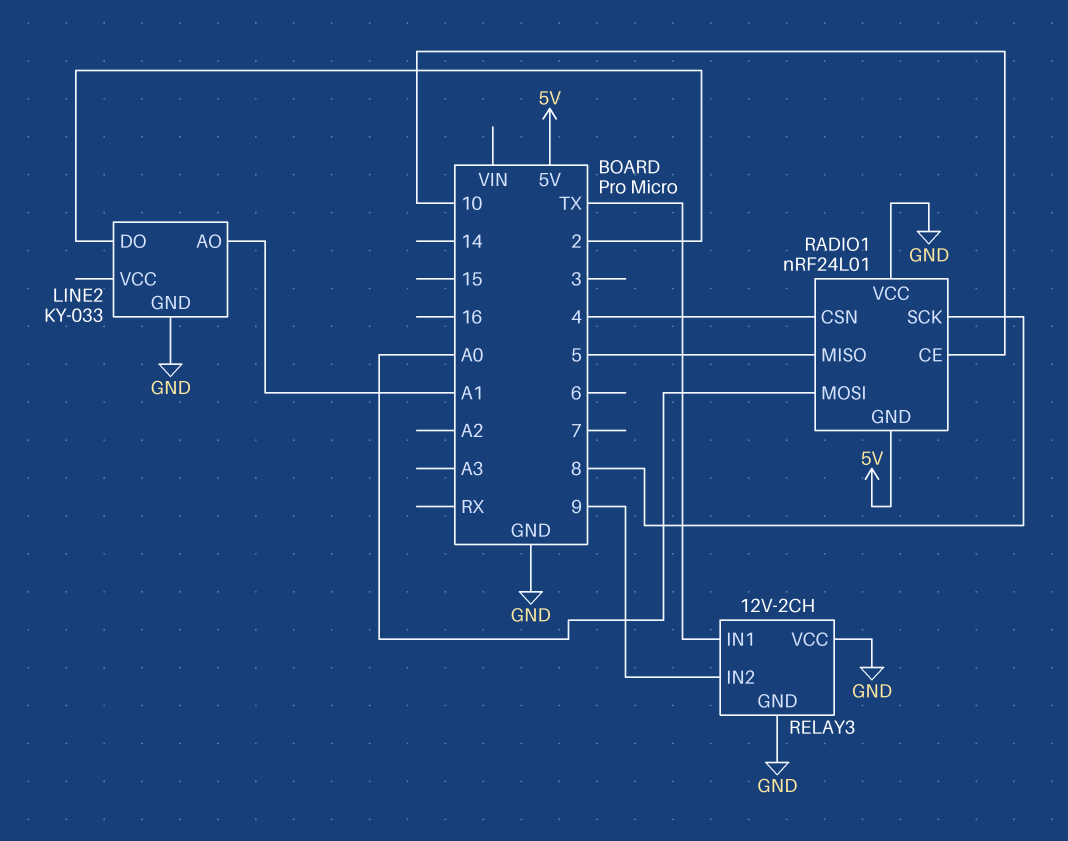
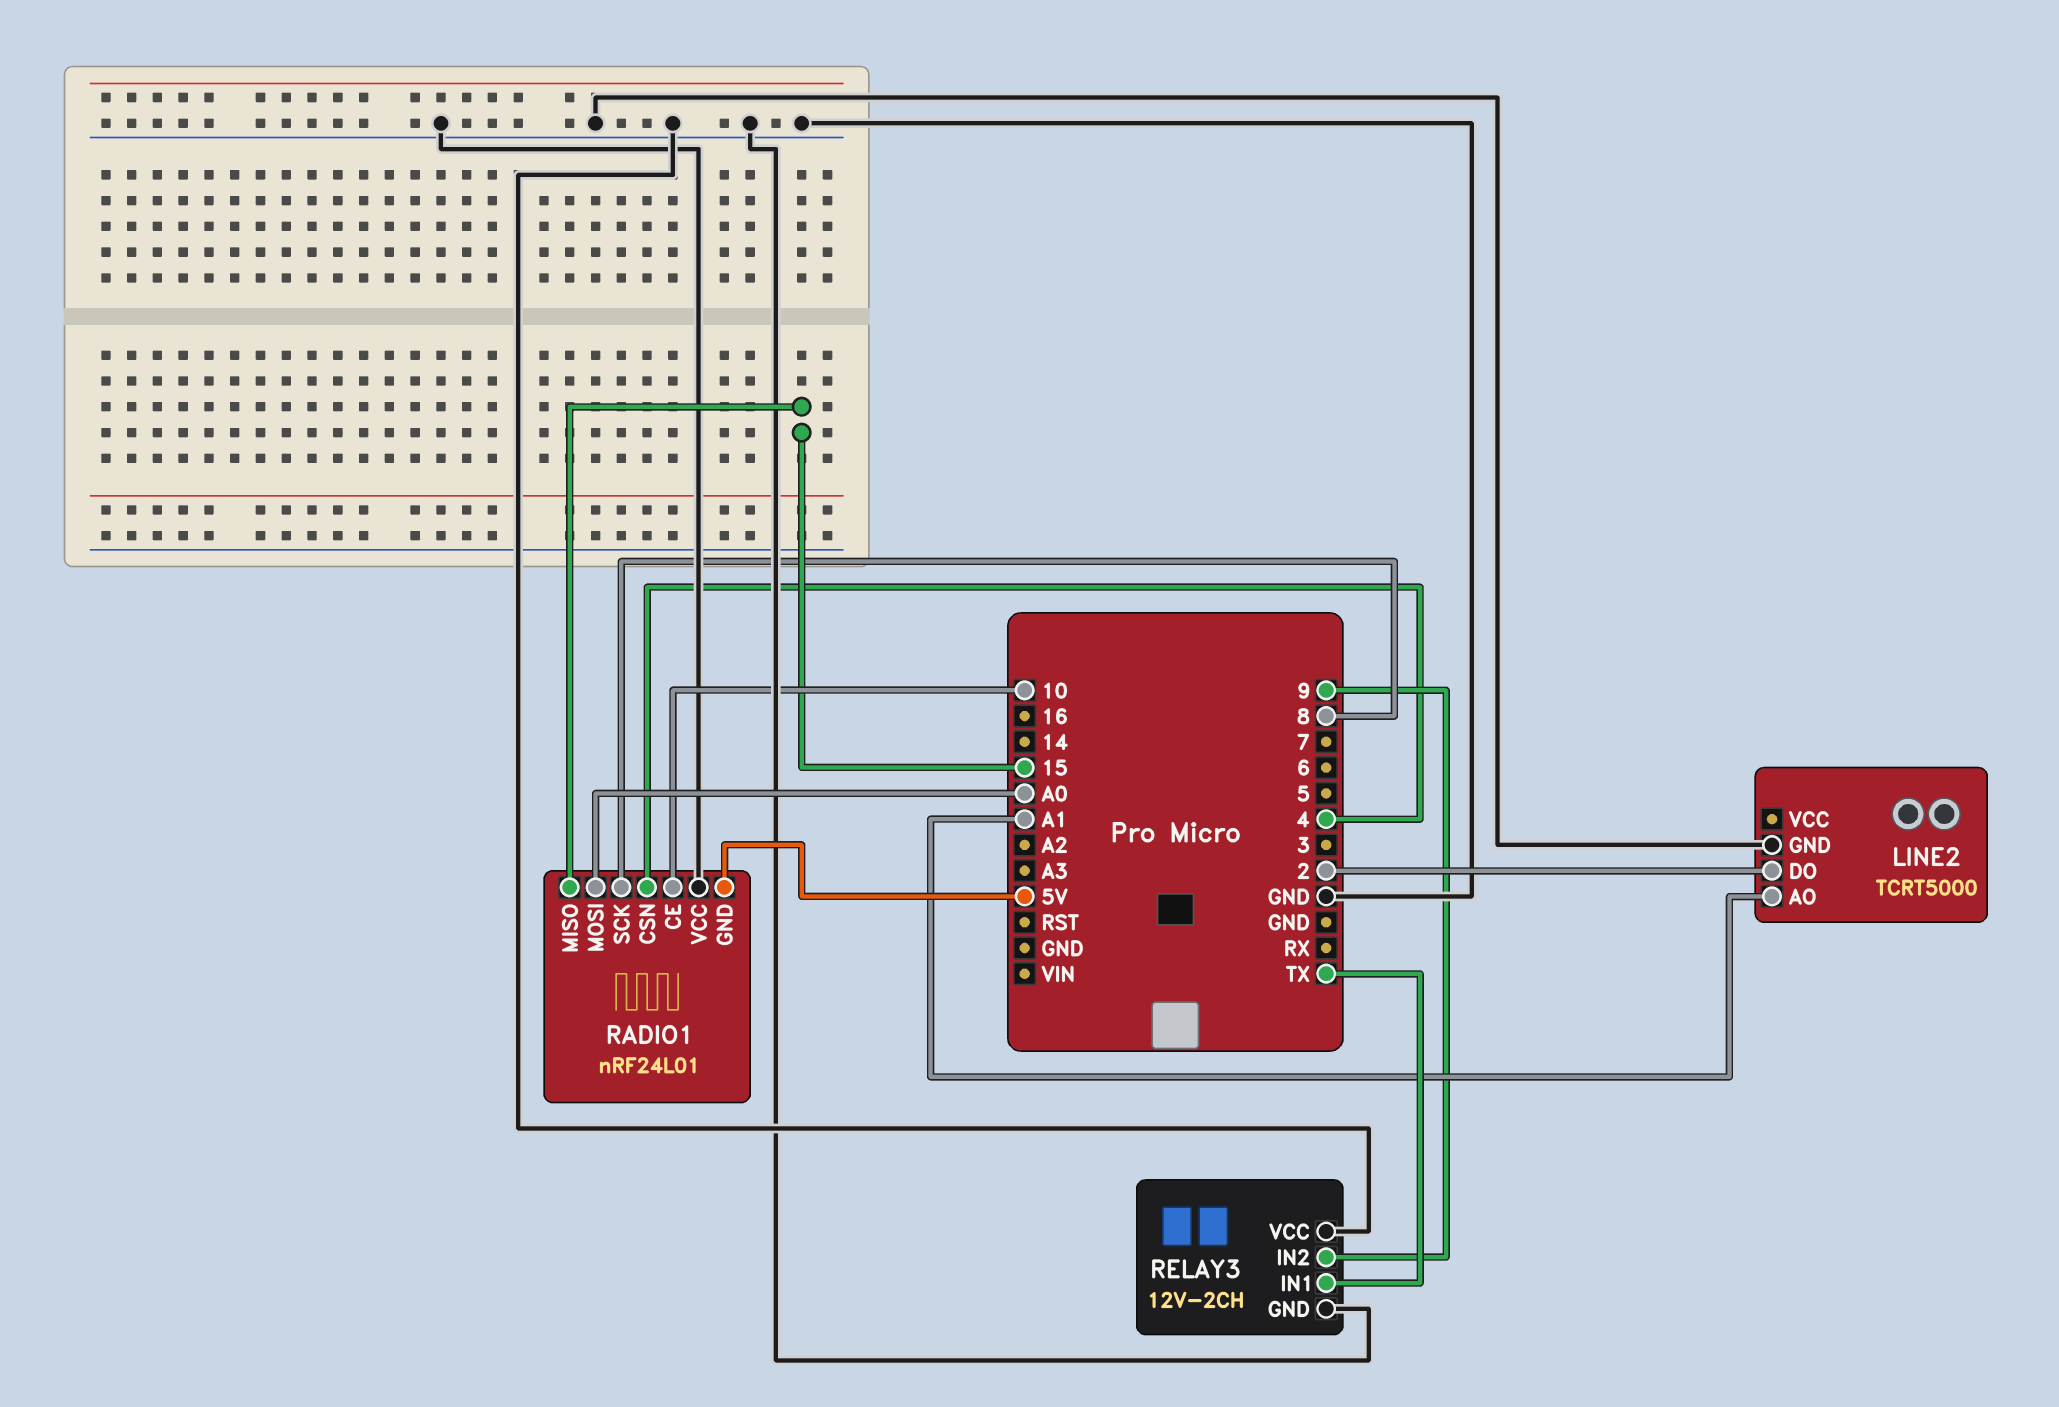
LINE2: KY-033 -> TCRT5000
RADIO1 pin MISO: 5 -> 15

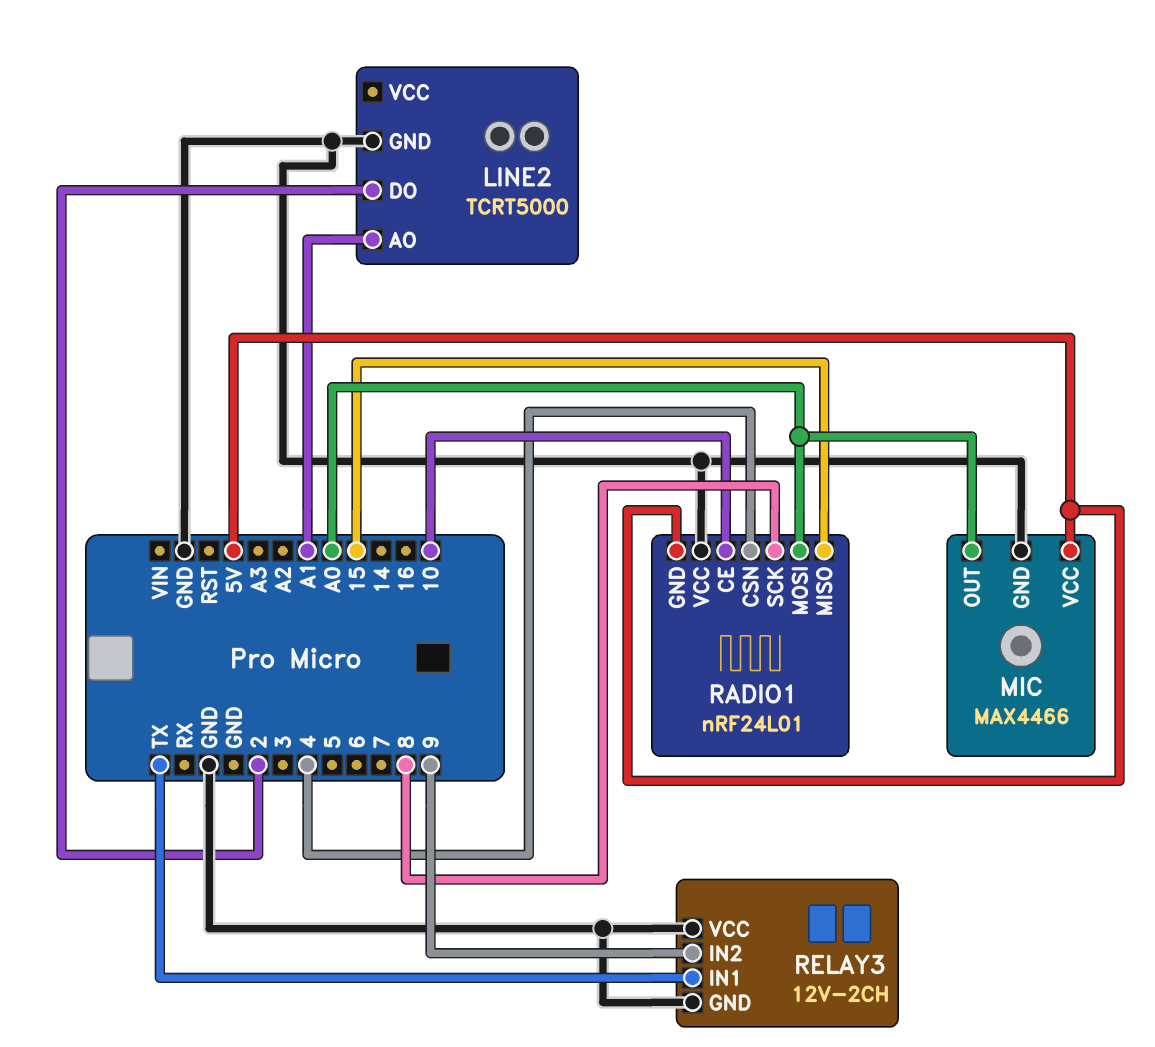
MIC: none -> MAX4466
MIC pin GND: none -> GND
MIC pin OUT: none -> A0
MIC pin VCC: none -> 5V

